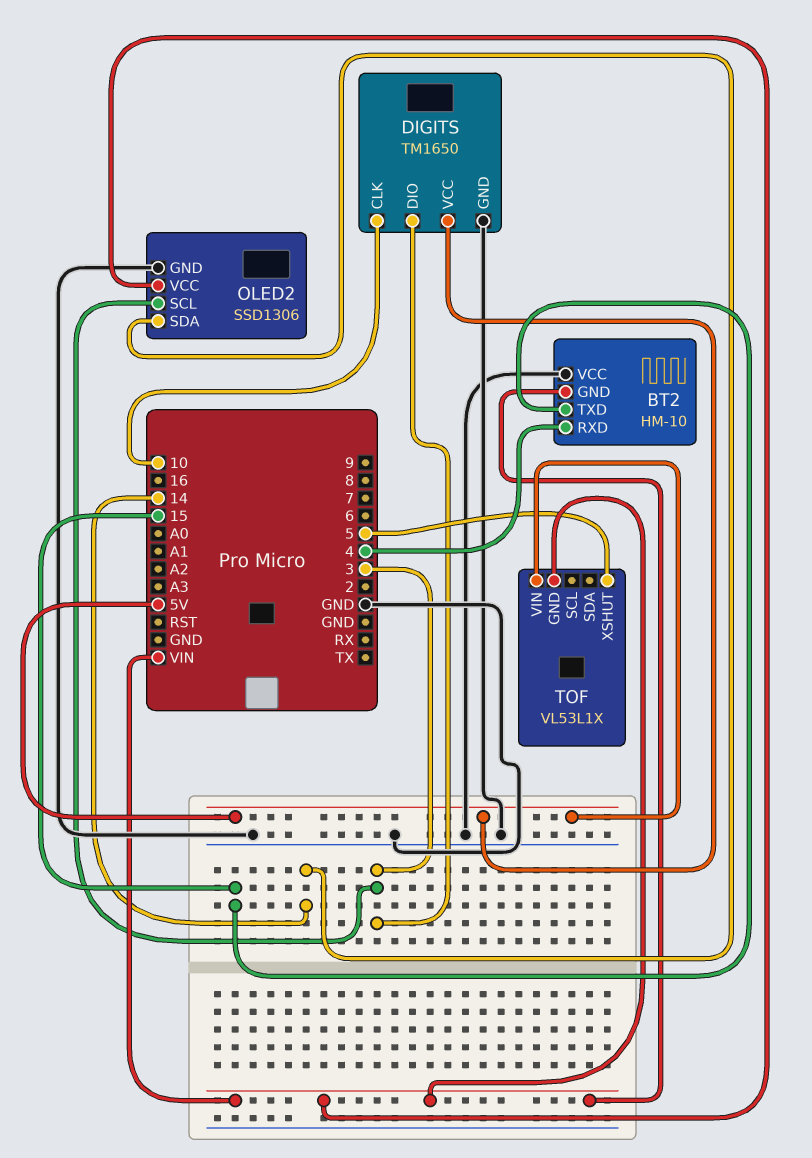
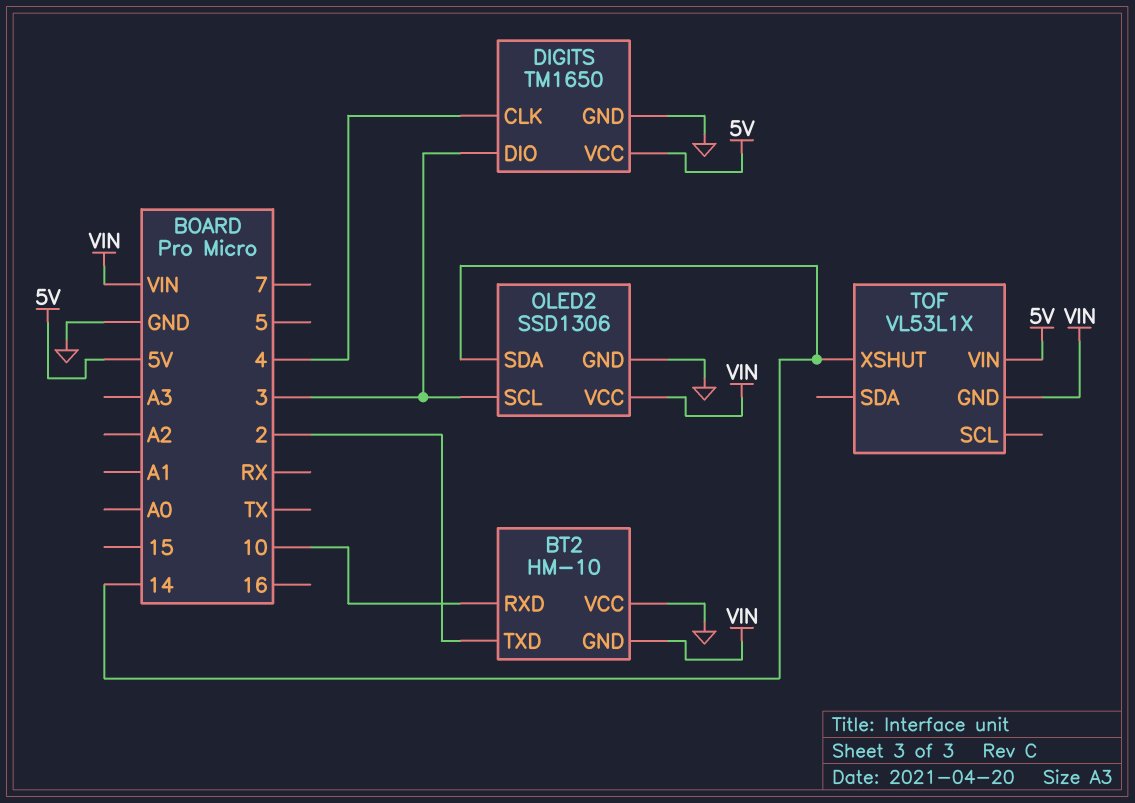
BT2 pin RXD: 4 -> 10
BT2 pin TXD: 15 -> 2
DIGITS pin CLK: 10 -> 4
TOF pin XSHUT: 5 -> 14

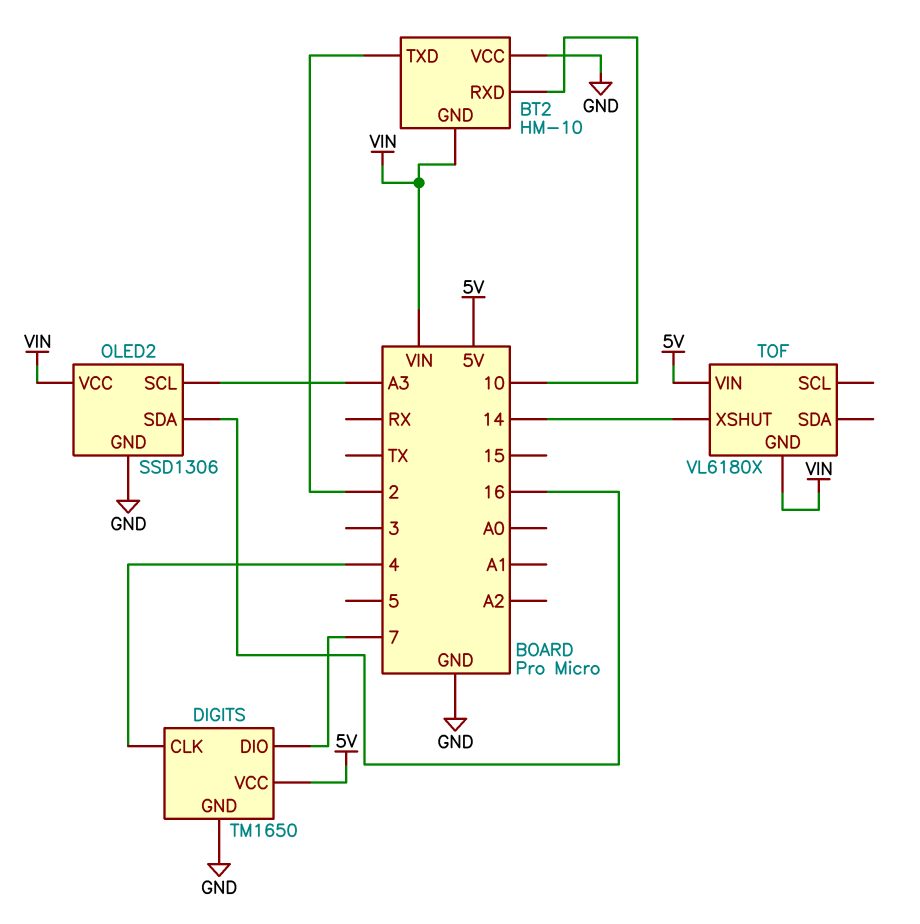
DIGITS pin DIO: 3 -> 7
OLED2 pin SCL: 3 -> A3
OLED2 pin SDA: 14 -> 16
TOF: VL53L1X -> VL6180X

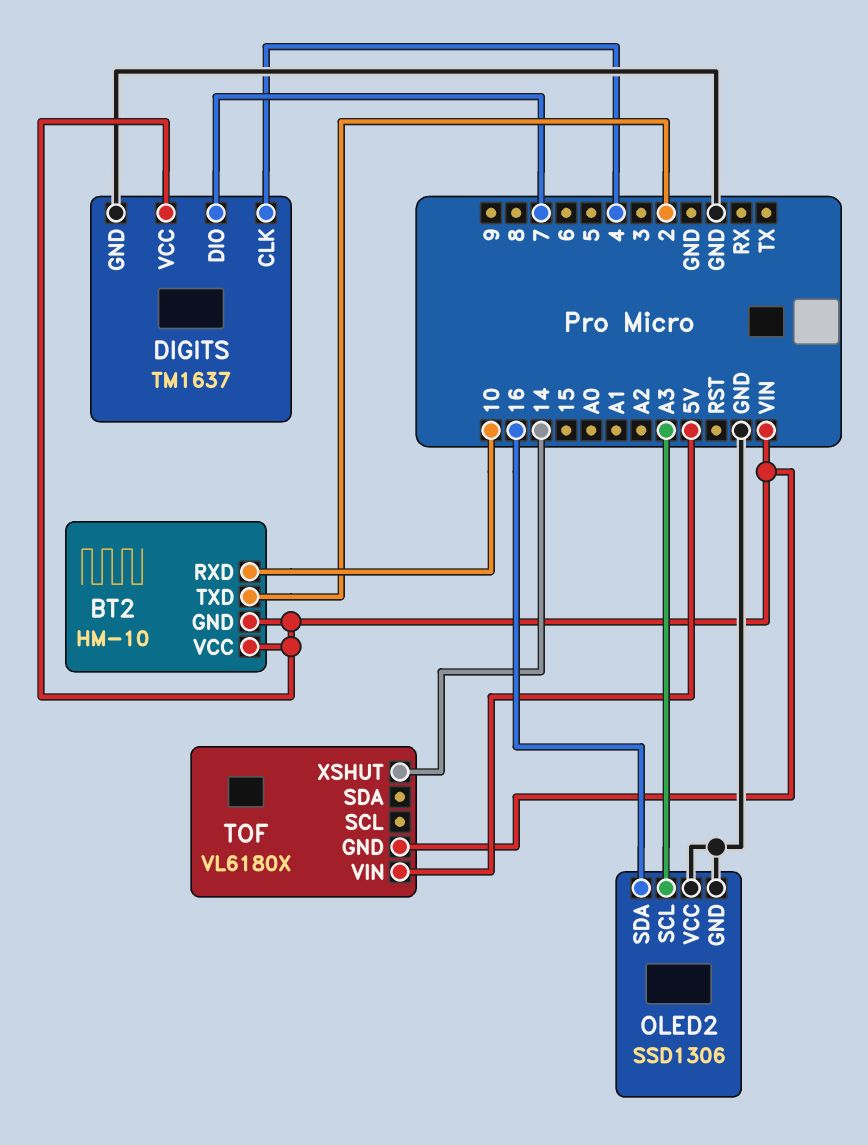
BT2 pin VCC: GND -> VIN
DIGITS: TM1650 -> TM1637
DIGITS pin VCC: 5V -> VIN
OLED2 pin VCC: VIN -> GND

